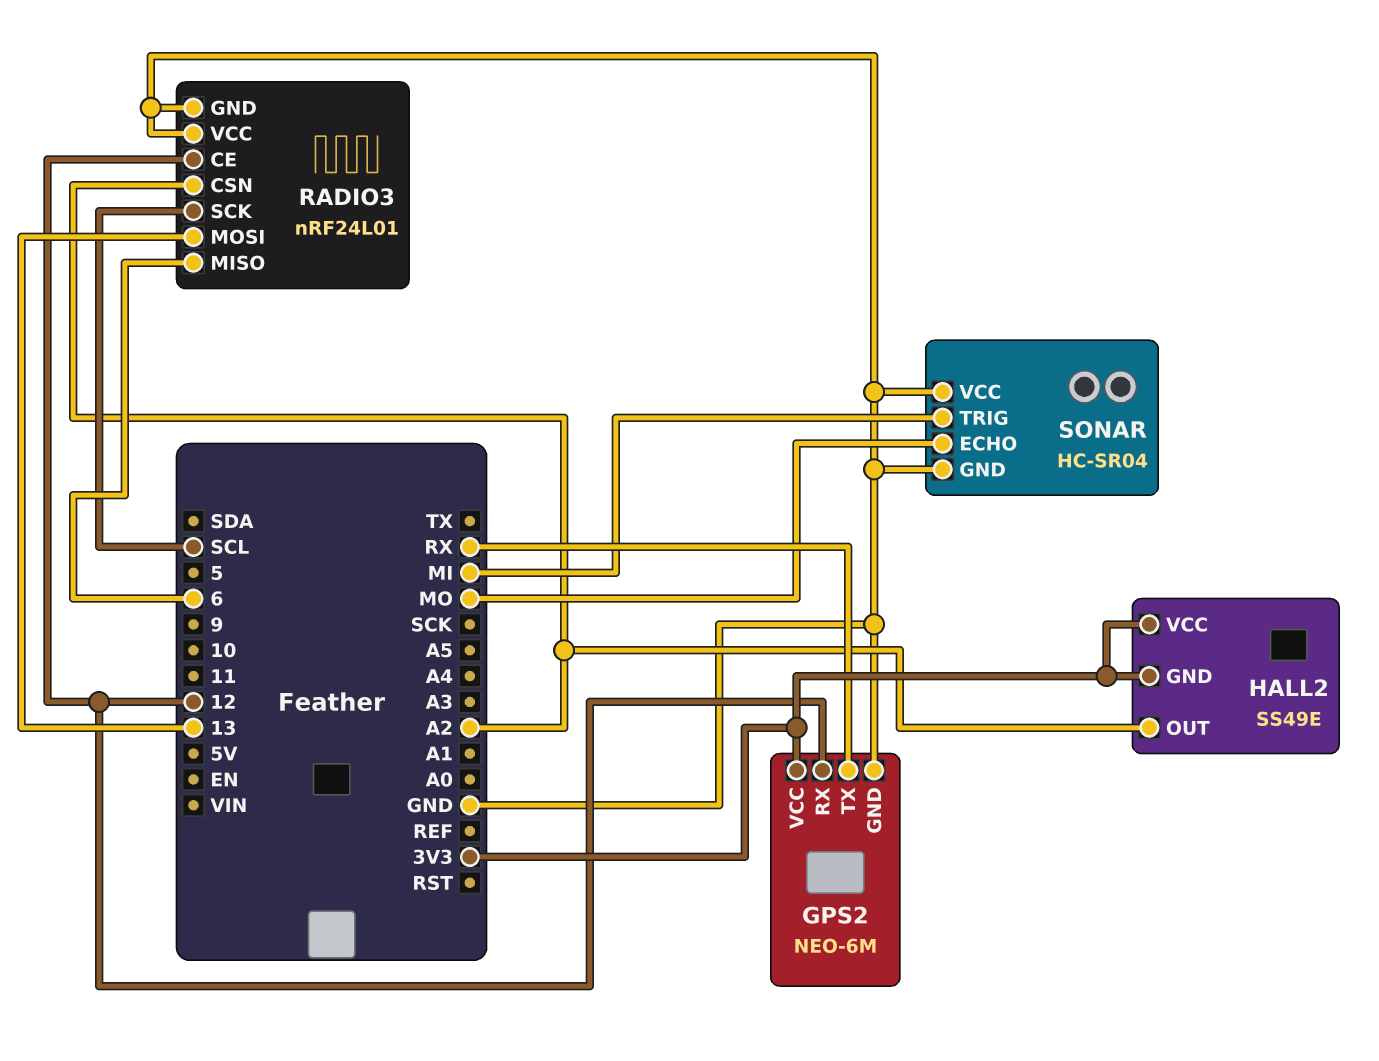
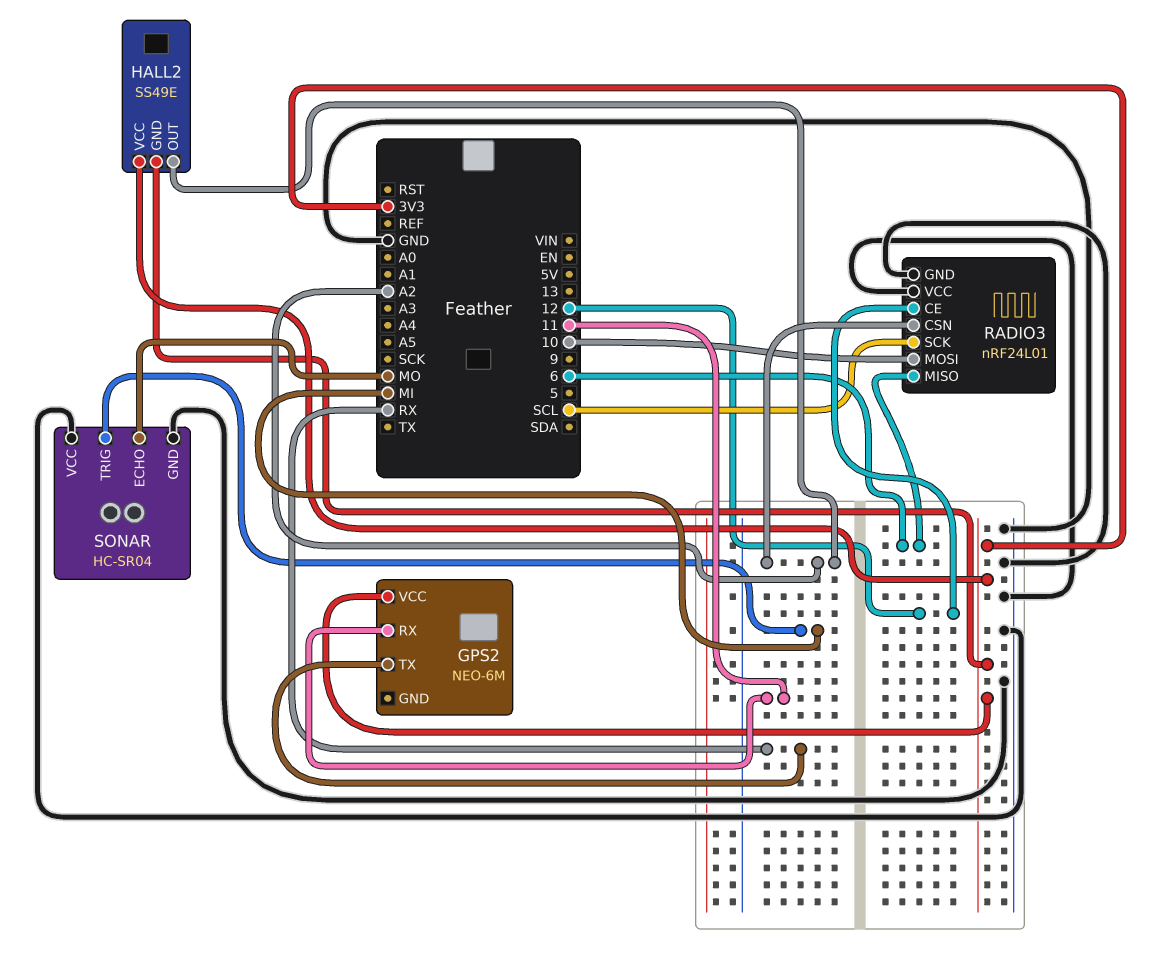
GPS2 pin GND: GND -> none
GPS2 pin RX: 12 -> 11
RADIO3 pin MOSI: 13 -> 10

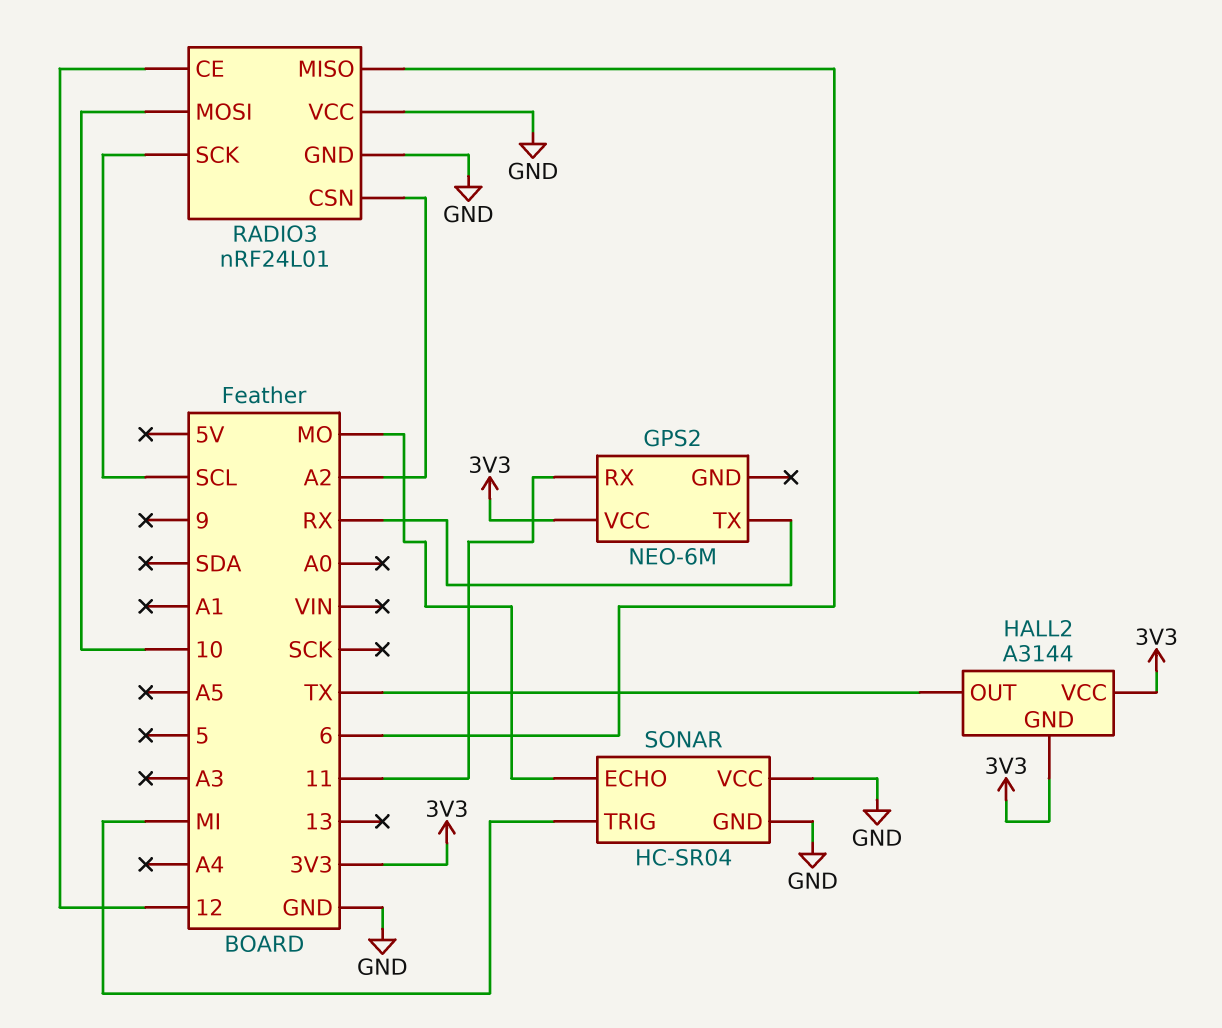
HALL2: SS49E -> A3144
HALL2 pin OUT: A2 -> TX

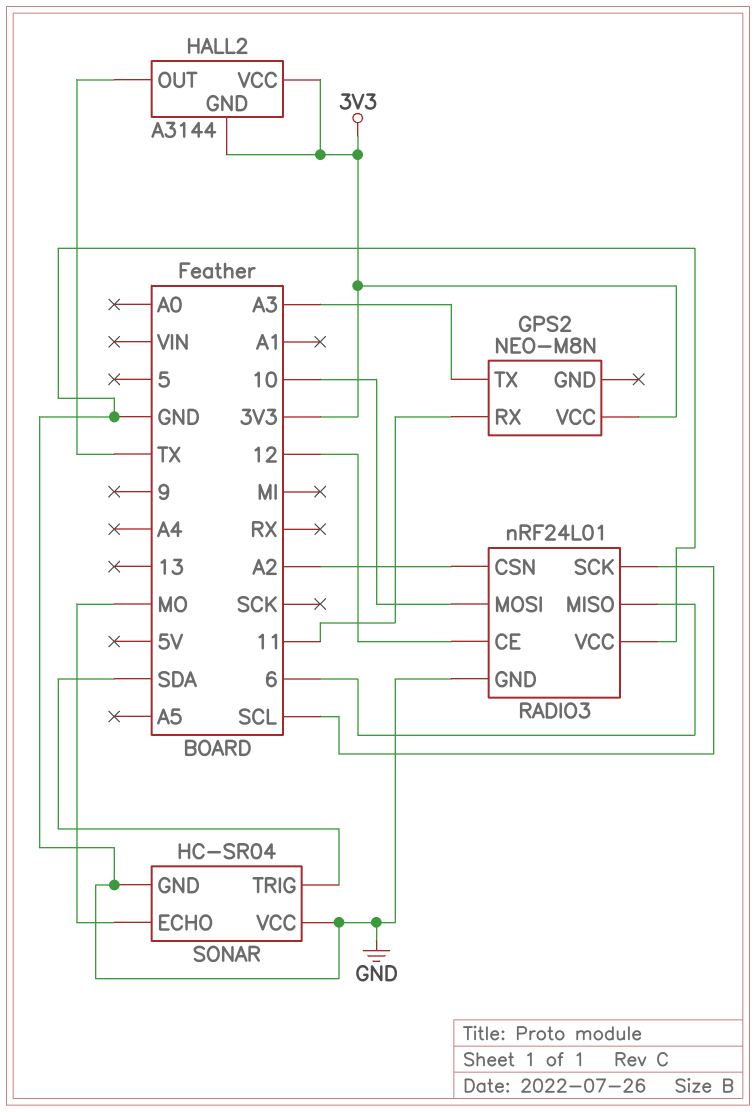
GPS2: NEO-6M -> NEO-M8N
GPS2 pin TX: RX -> A3
SONAR pin TRIG: MI -> SDA

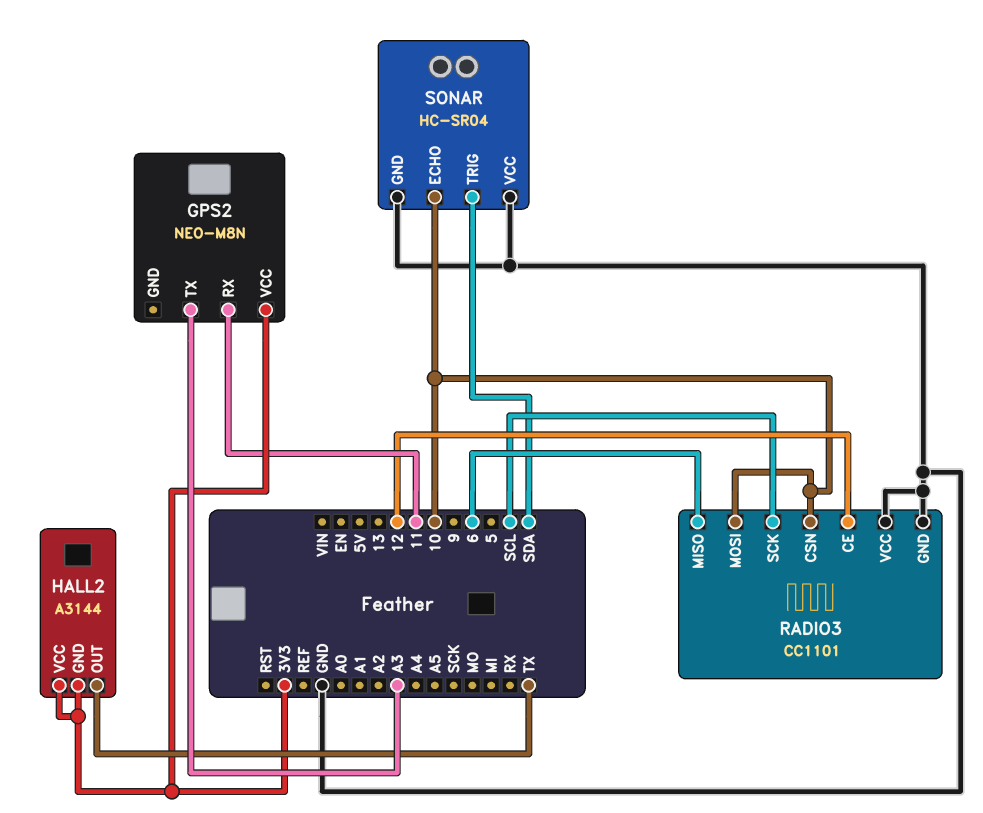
RADIO3: nRF24L01 -> CC1101
RADIO3 pin CSN: A2 -> 10
SONAR pin ECHO: MO -> 10

